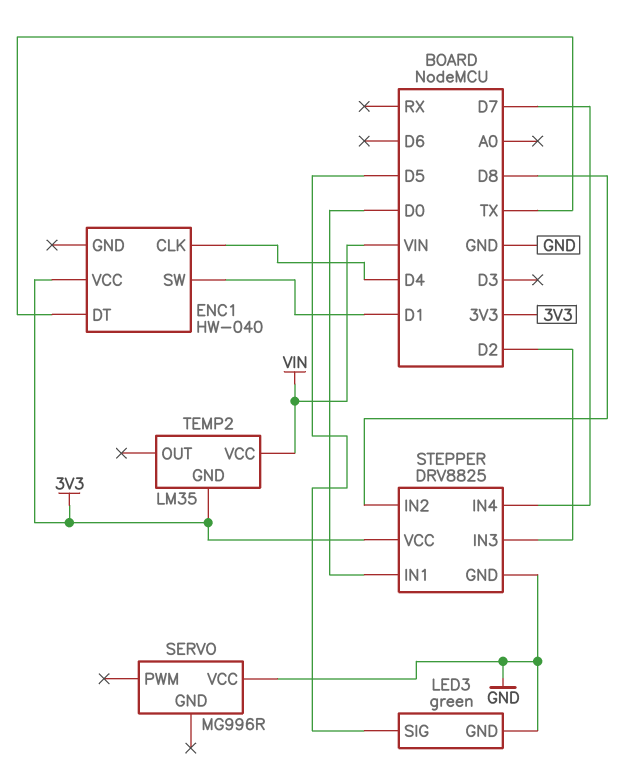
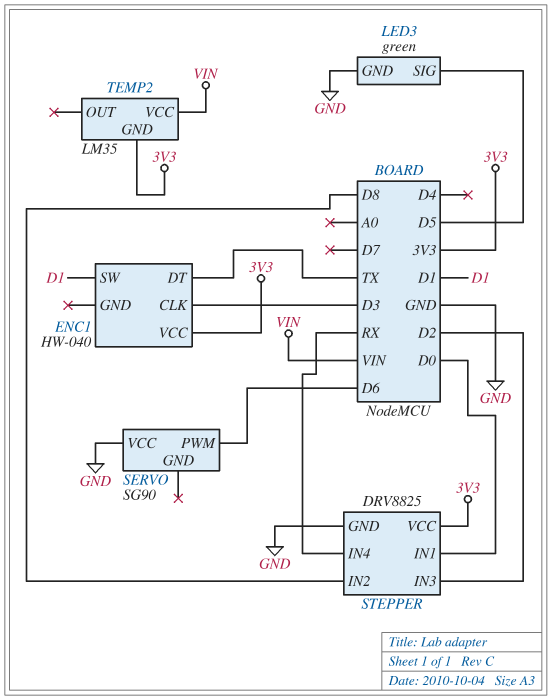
ENC1 pin CLK: D4 -> D3
SERVO: MG996R -> SG90
SERVO pin PWM: none -> D6
STEPPER pin IN4: D7 -> RX

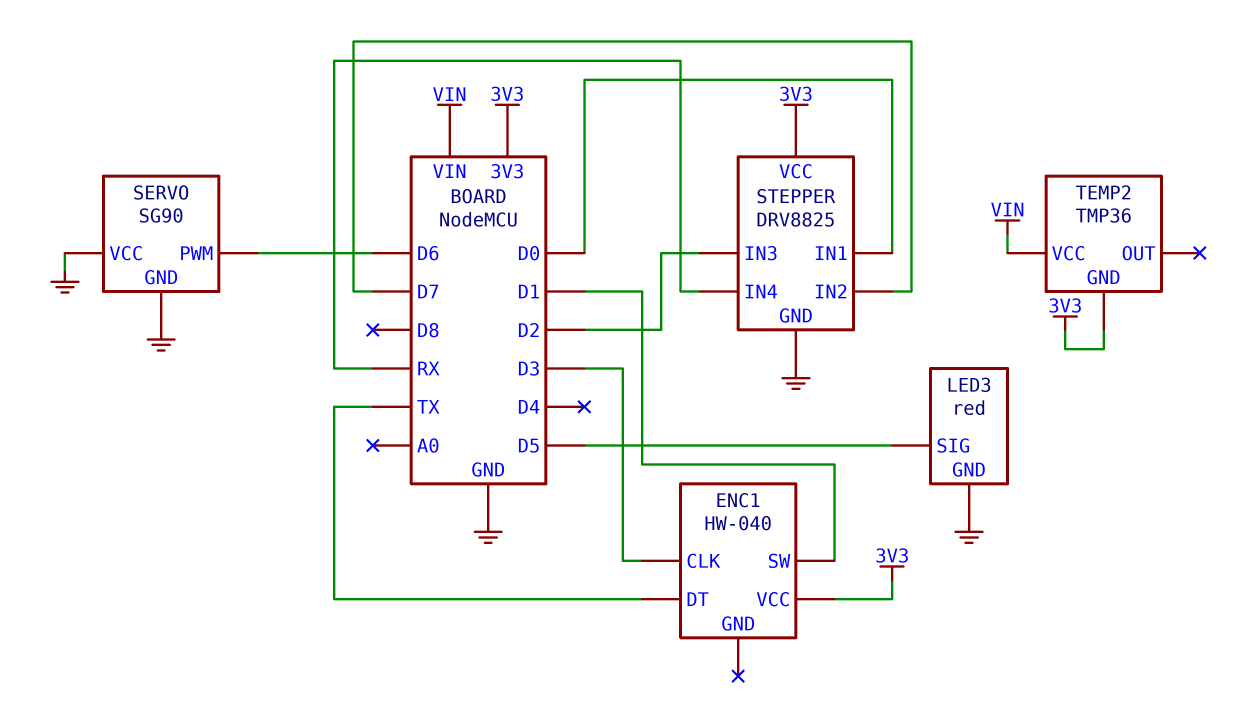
LED3: green -> red
SERVO pin GND: none -> GND
STEPPER pin IN2: D8 -> D7
TEMP2: LM35 -> TMP36

